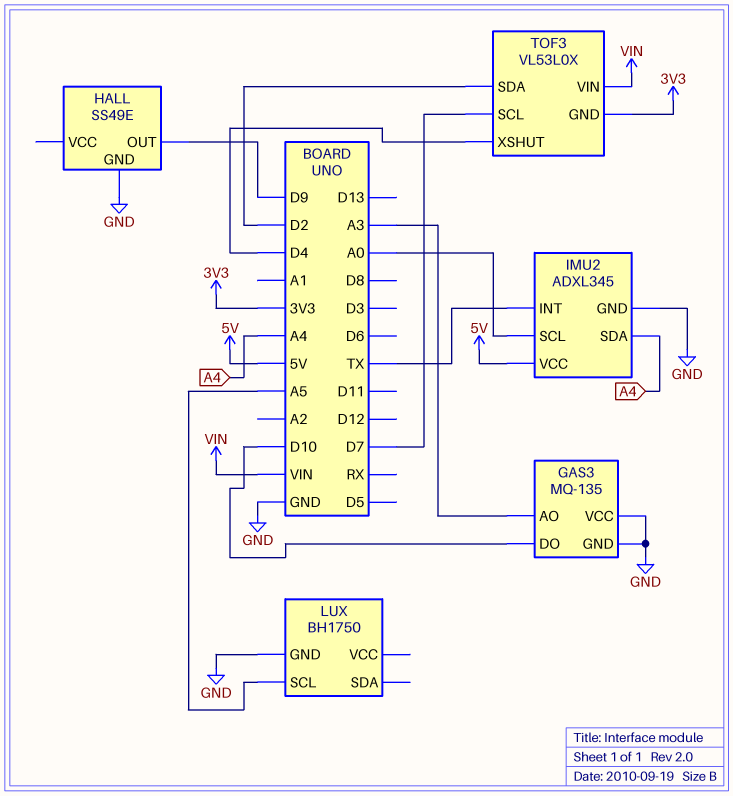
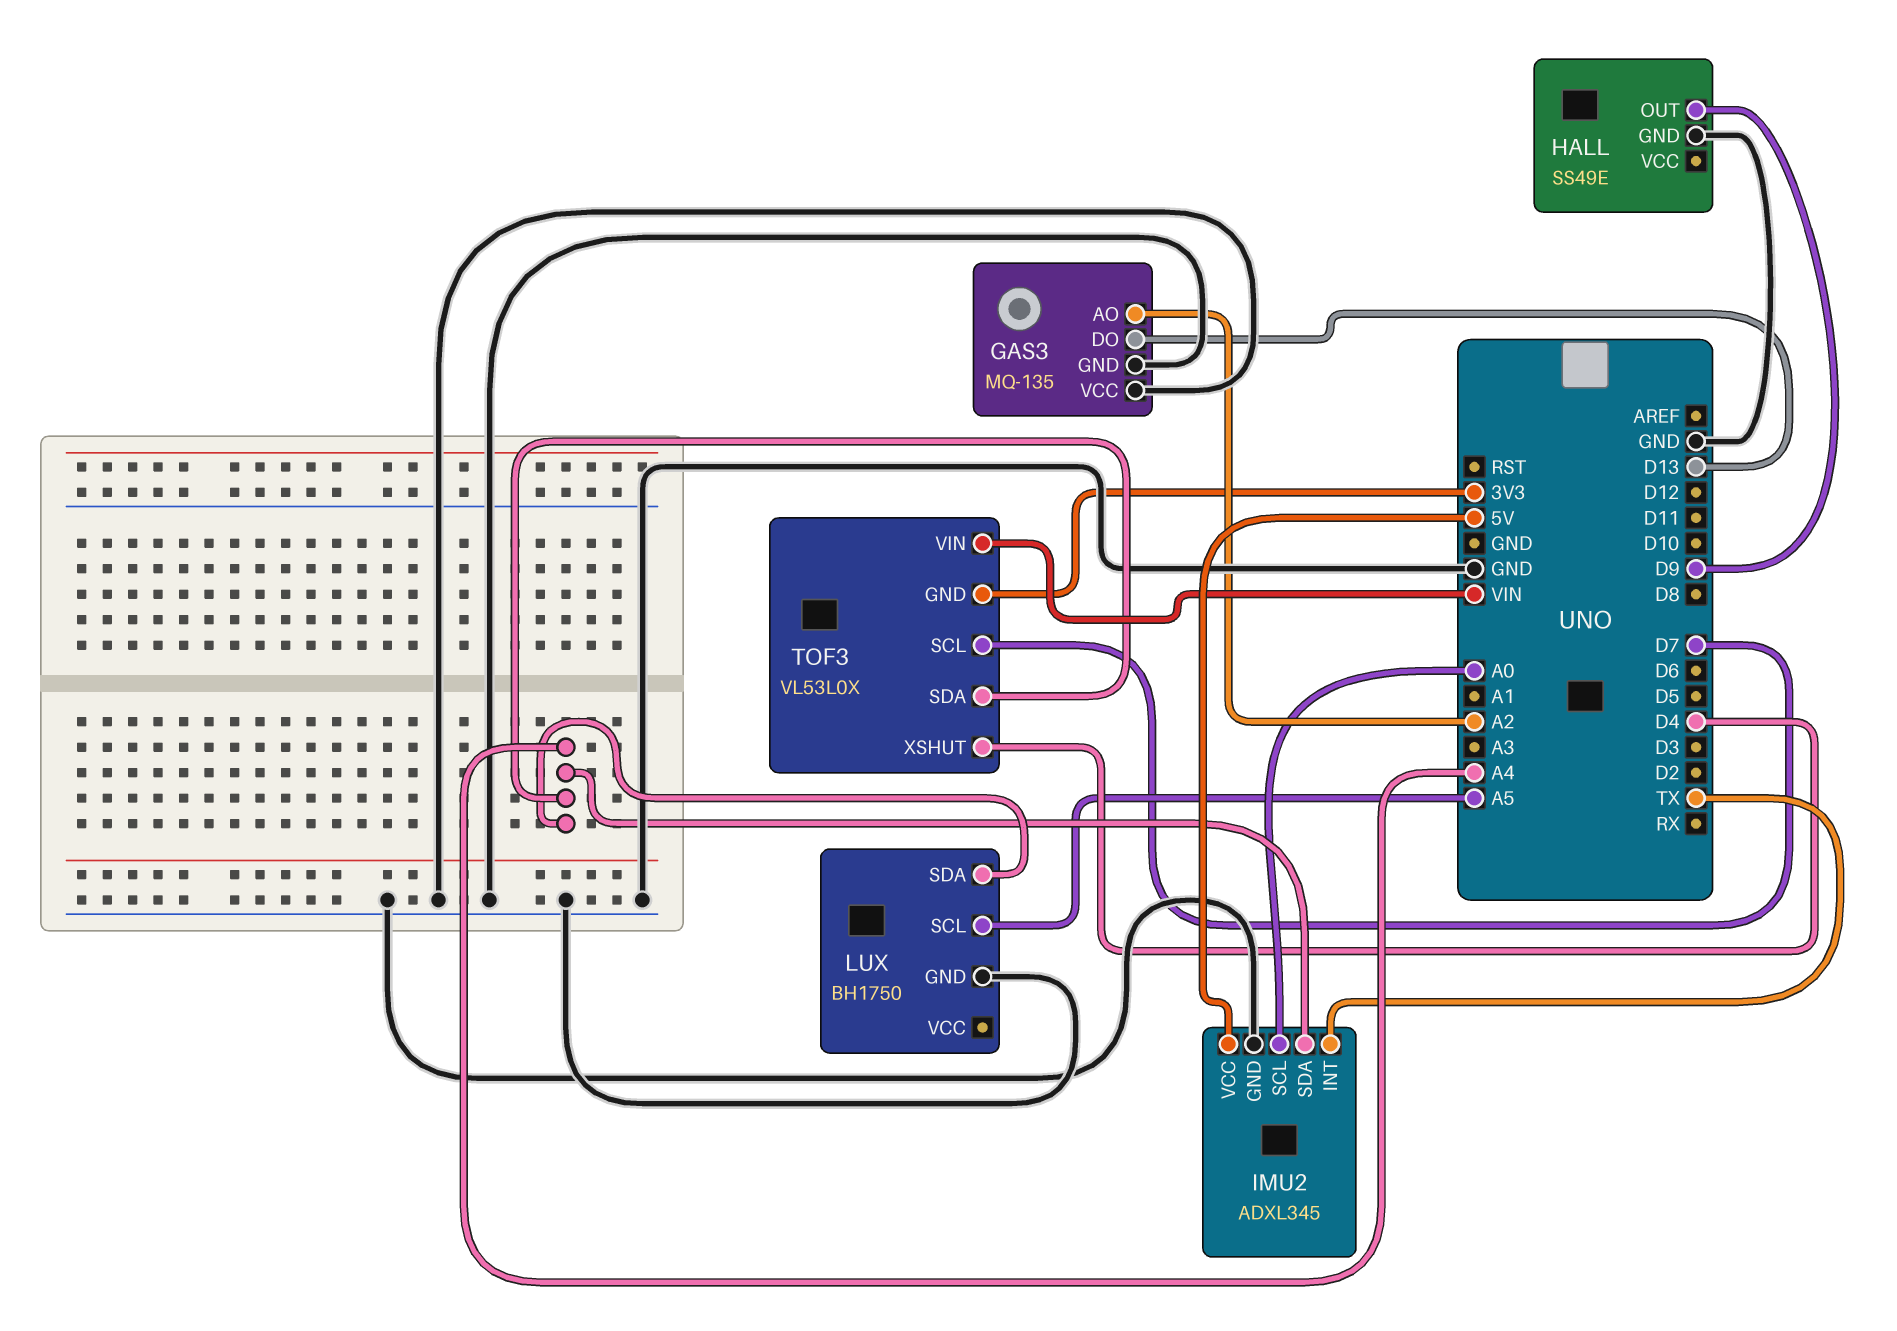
GAS3 pin AO: A3 -> A2
GAS3 pin DO: D10 -> D13
LUX pin SDA: none -> A4
TOF3 pin SDA: D2 -> A4

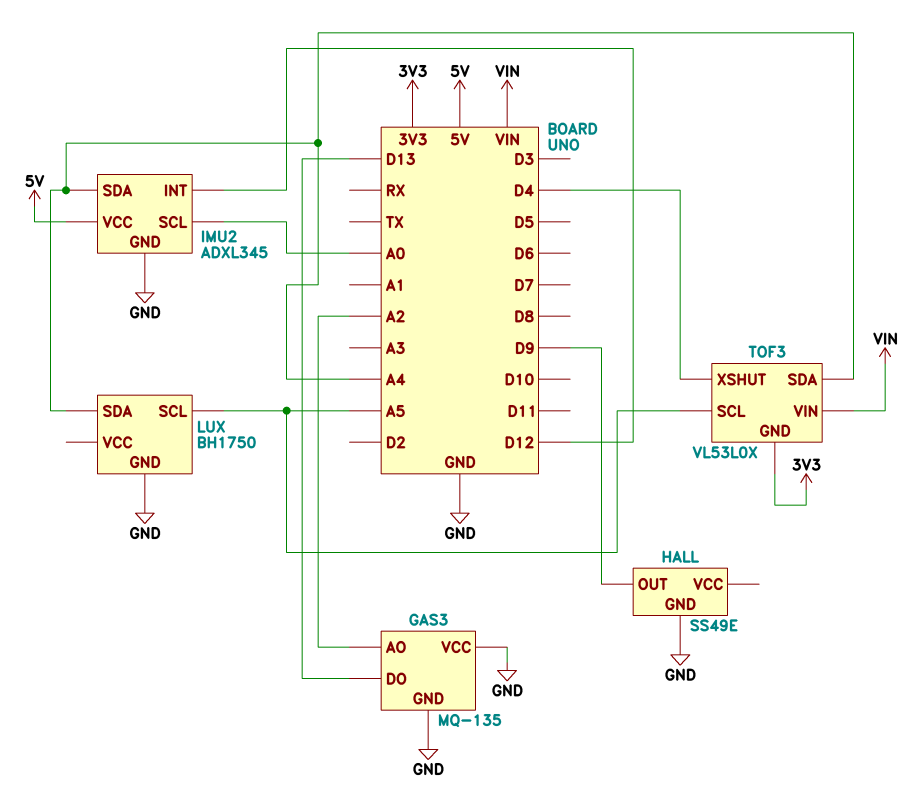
IMU2 pin INT: TX -> D12
TOF3 pin SCL: D7 -> A5

